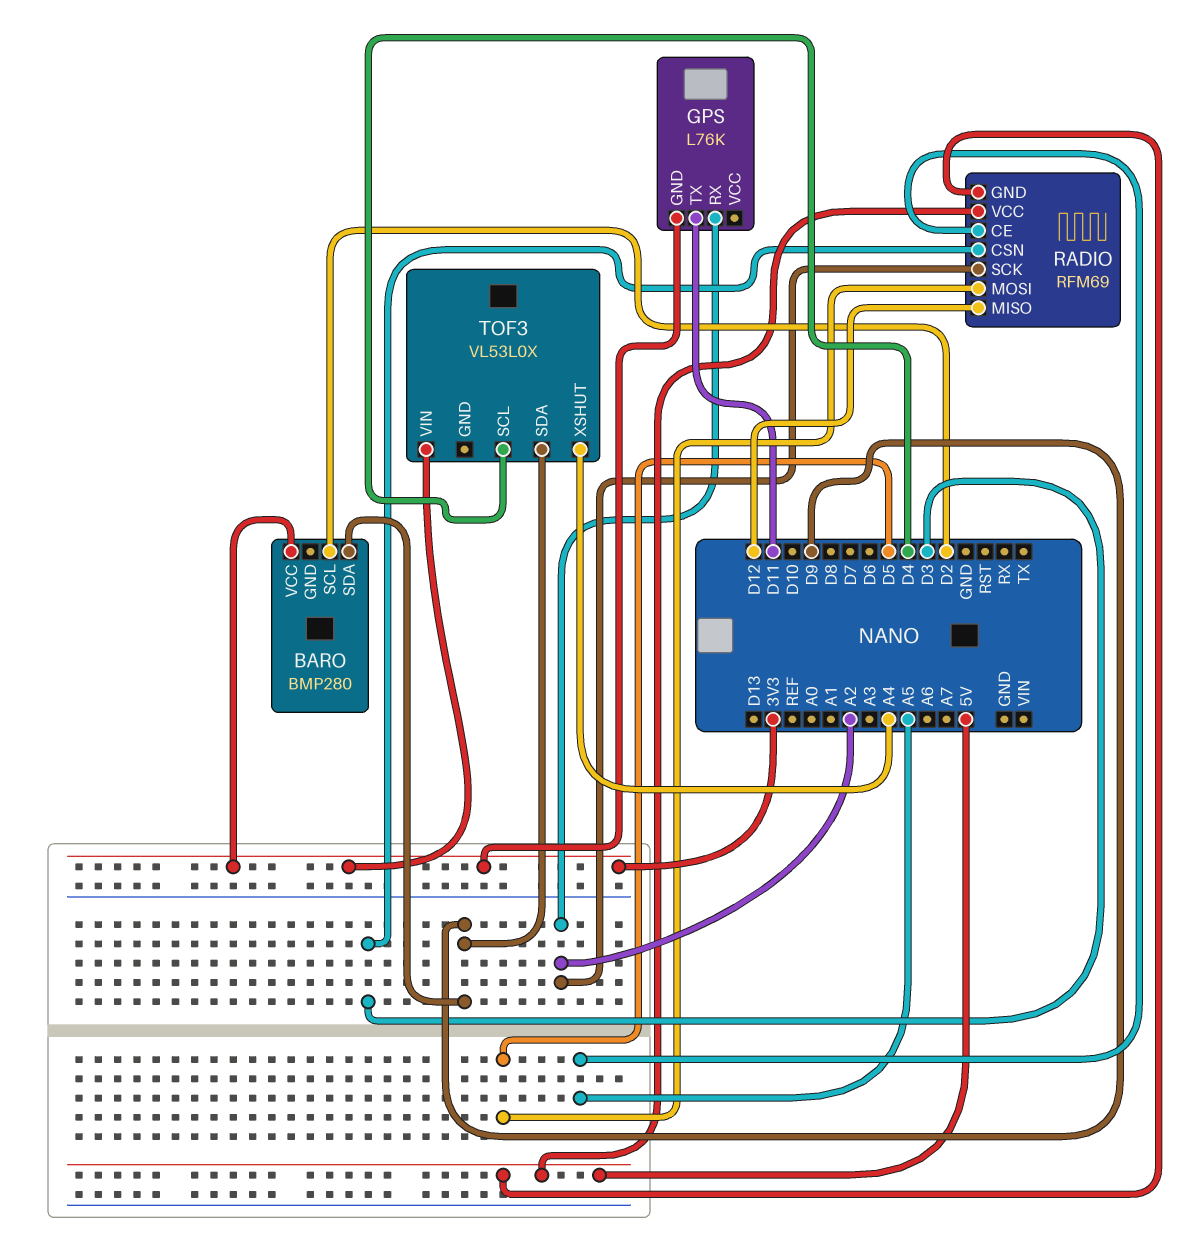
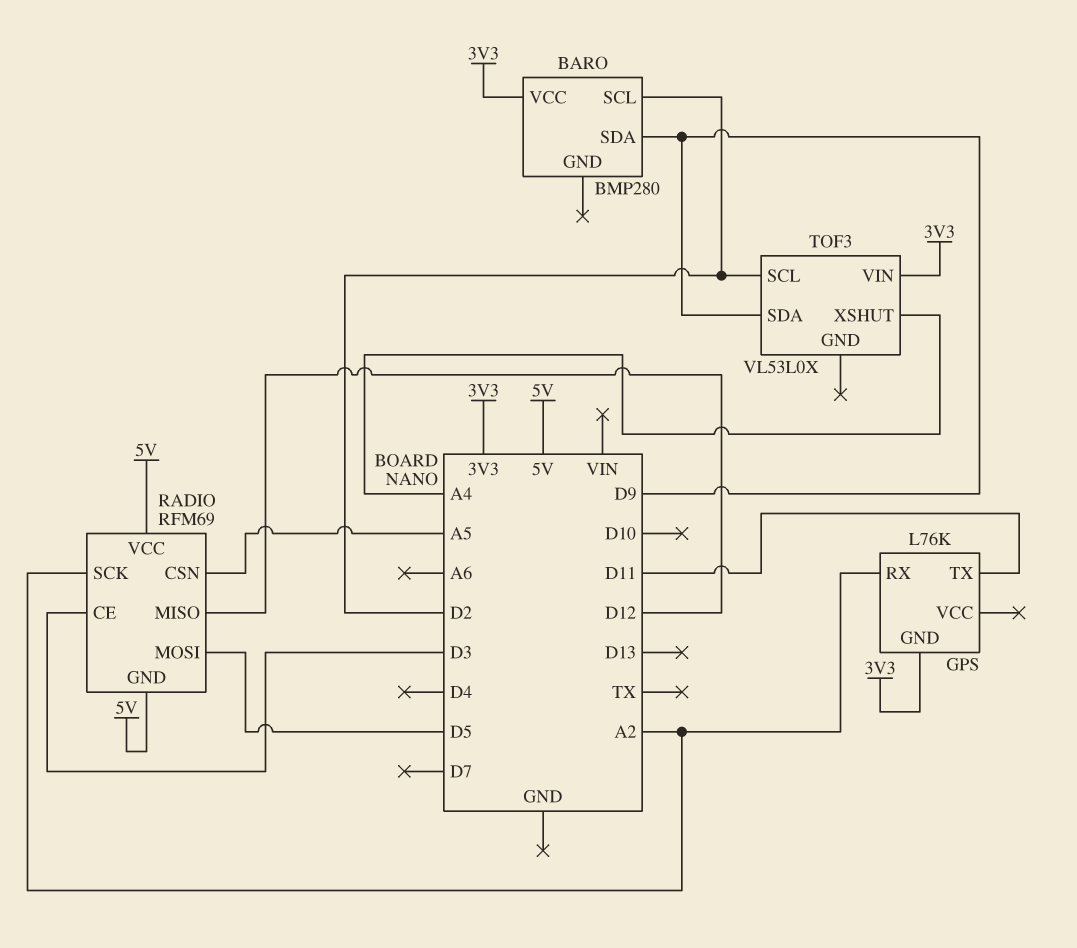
RADIO pin CE: A5 -> D3
RADIO pin CSN: D3 -> A5
TOF3 pin SCL: D4 -> D2

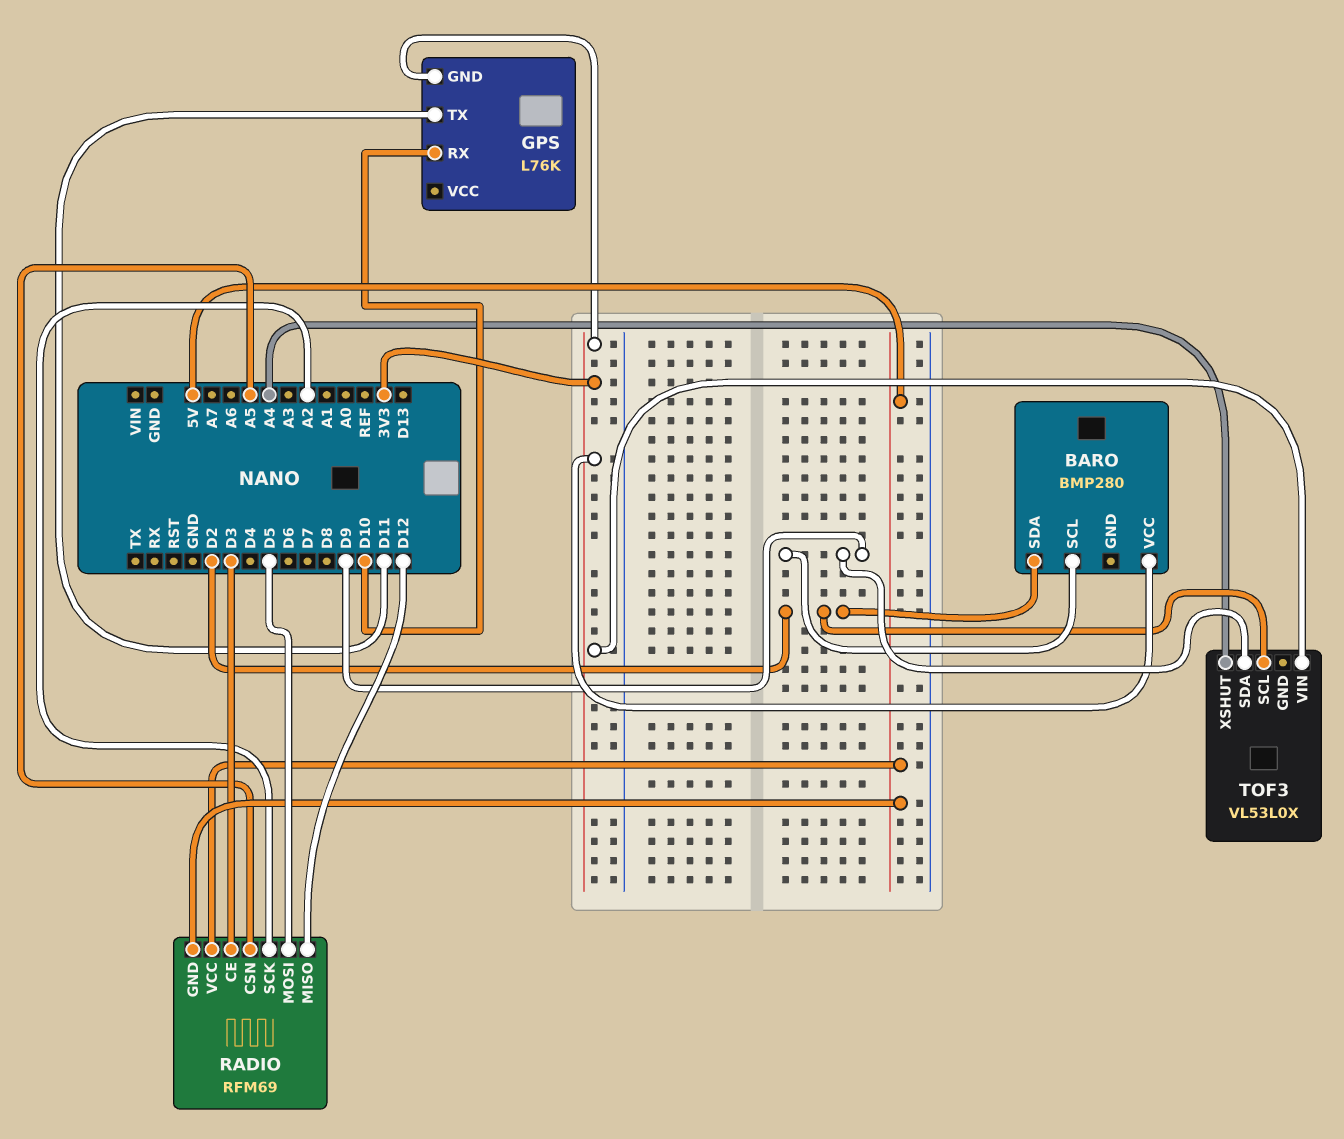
BARO pin SCL: D2 -> D9
BARO pin SDA: D9 -> D2
GPS pin RX: A2 -> D10

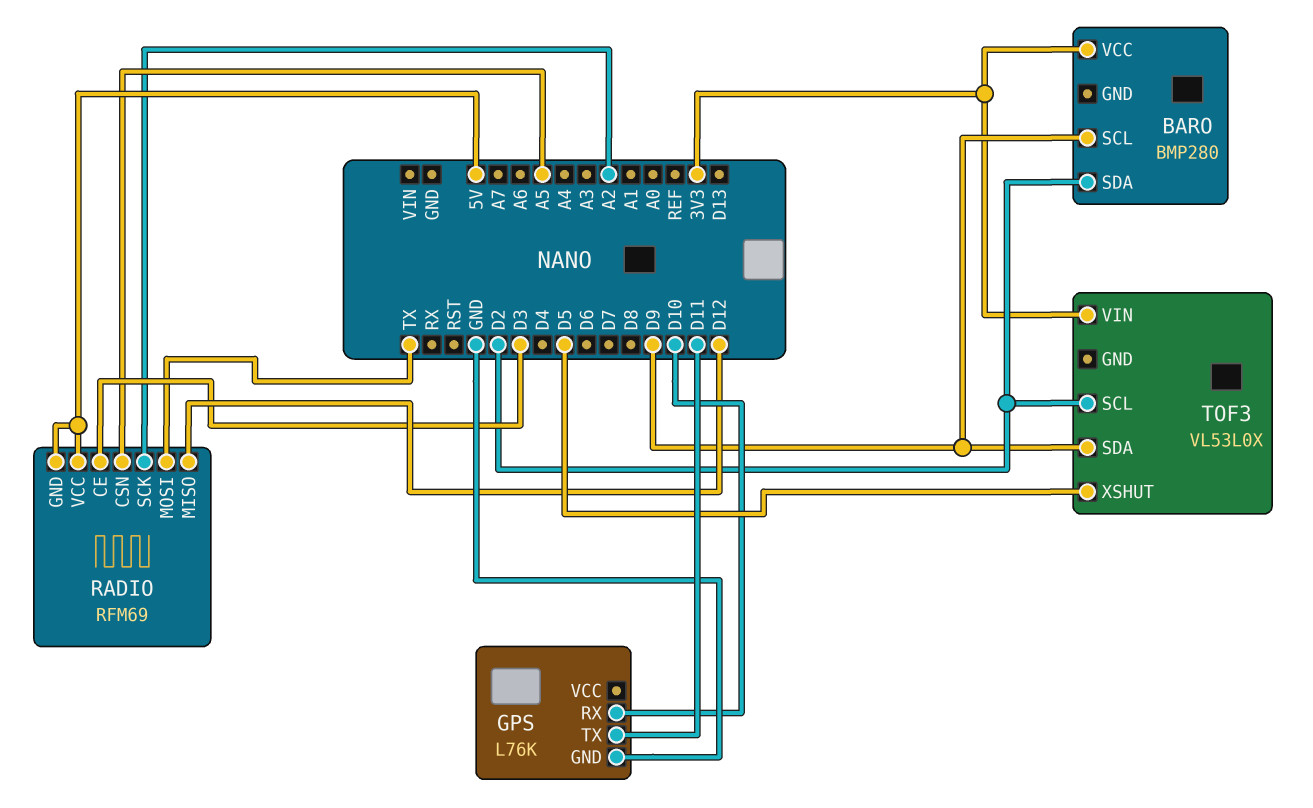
GPS pin GND: 3V3 -> GND
RADIO pin MOSI: D5 -> TX
TOF3 pin XSHUT: A4 -> D5

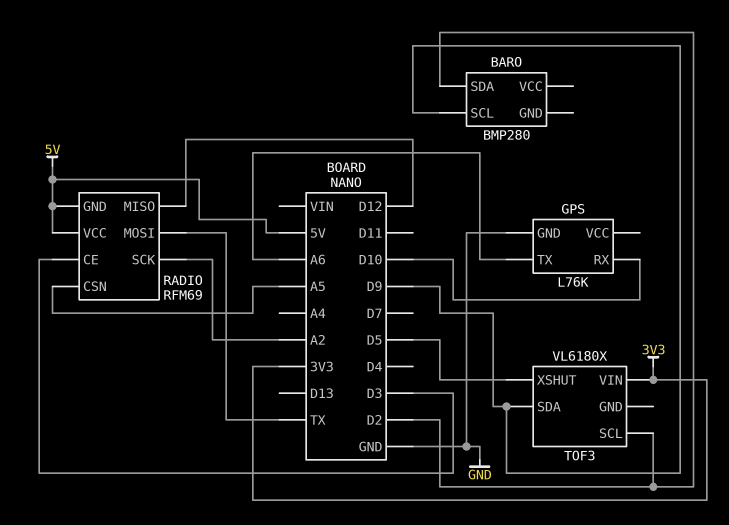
BARO pin VCC: 3V3 -> none
GPS pin TX: D11 -> A6
TOF3: VL53L0X -> VL6180X

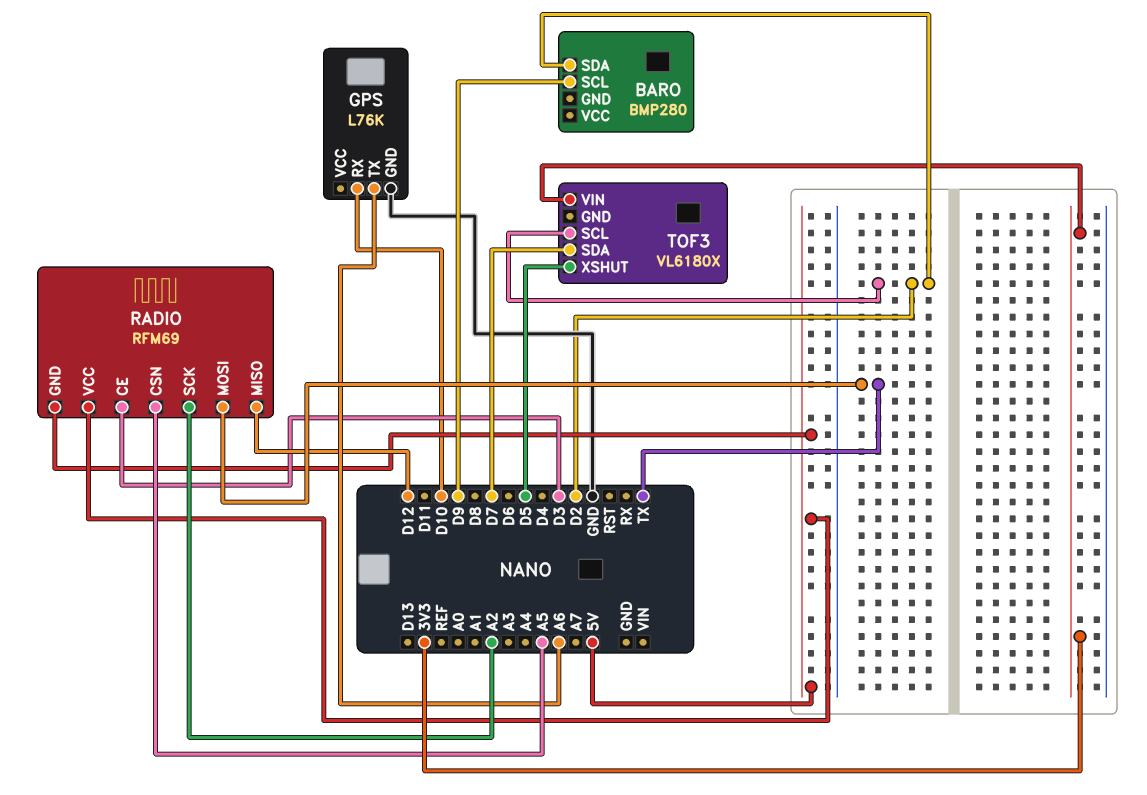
TOF3 pin SDA: D9 -> D7

